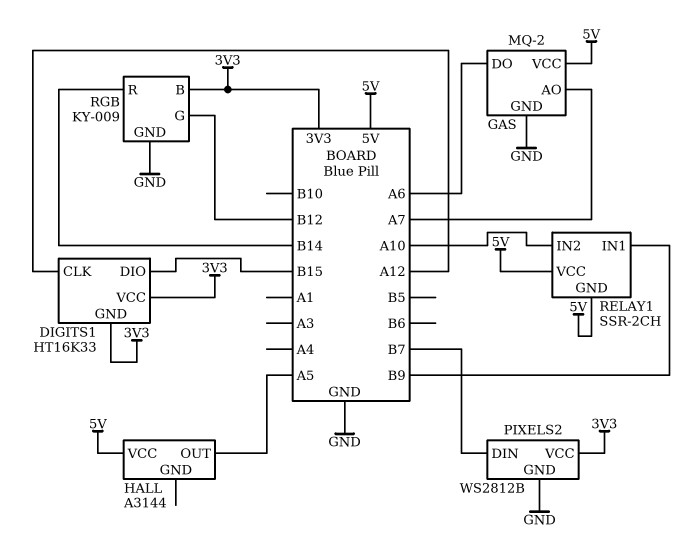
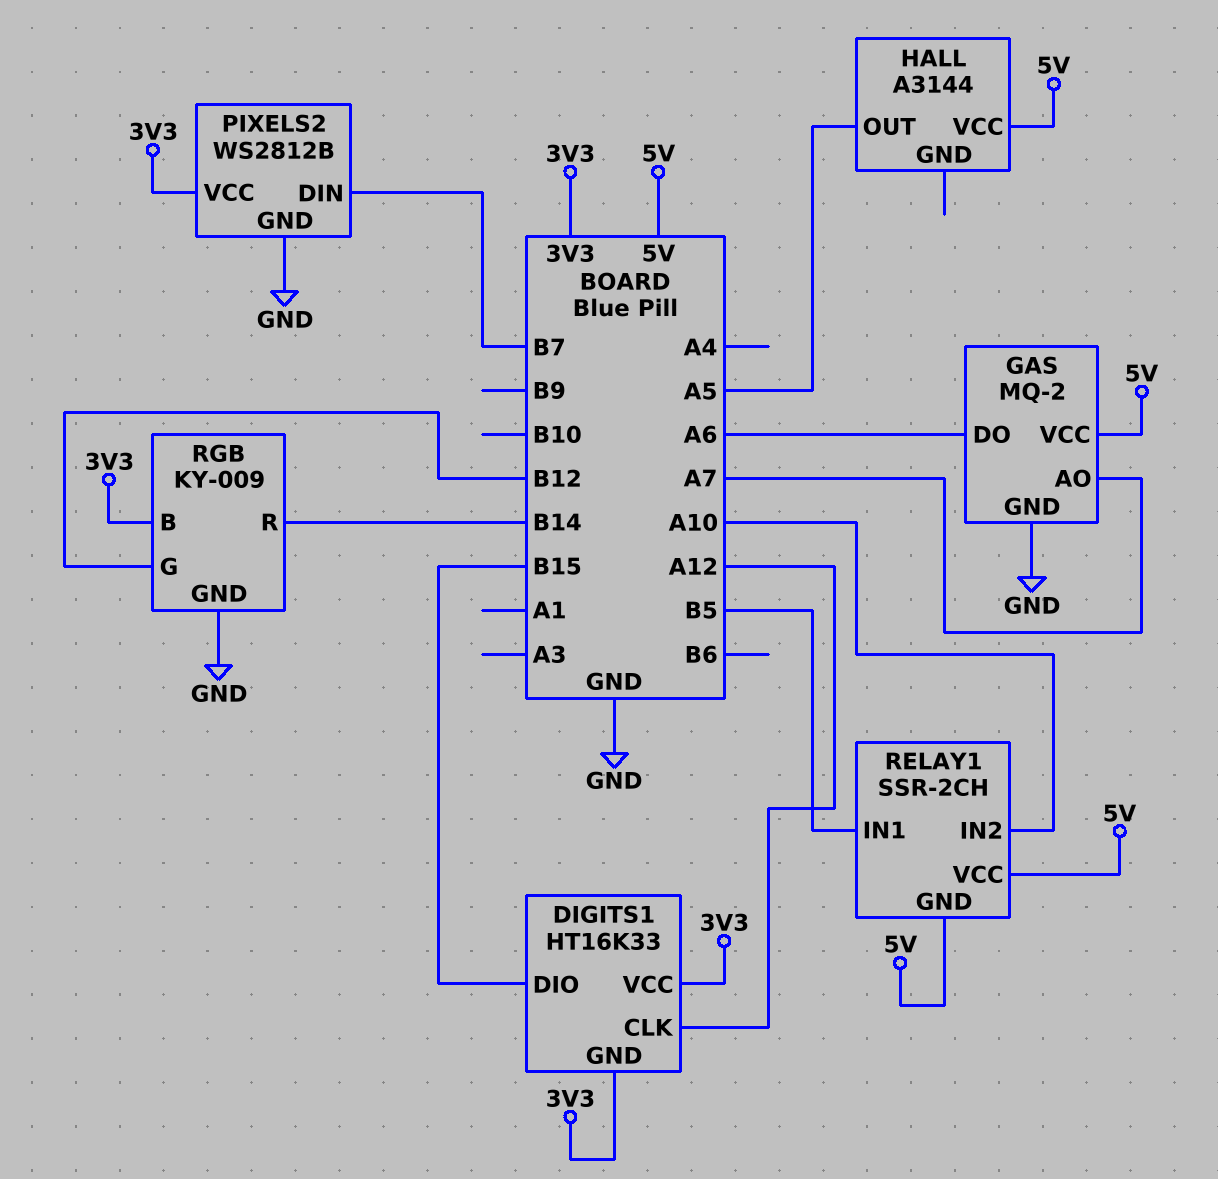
RELAY1 pin IN1: B9 -> B5

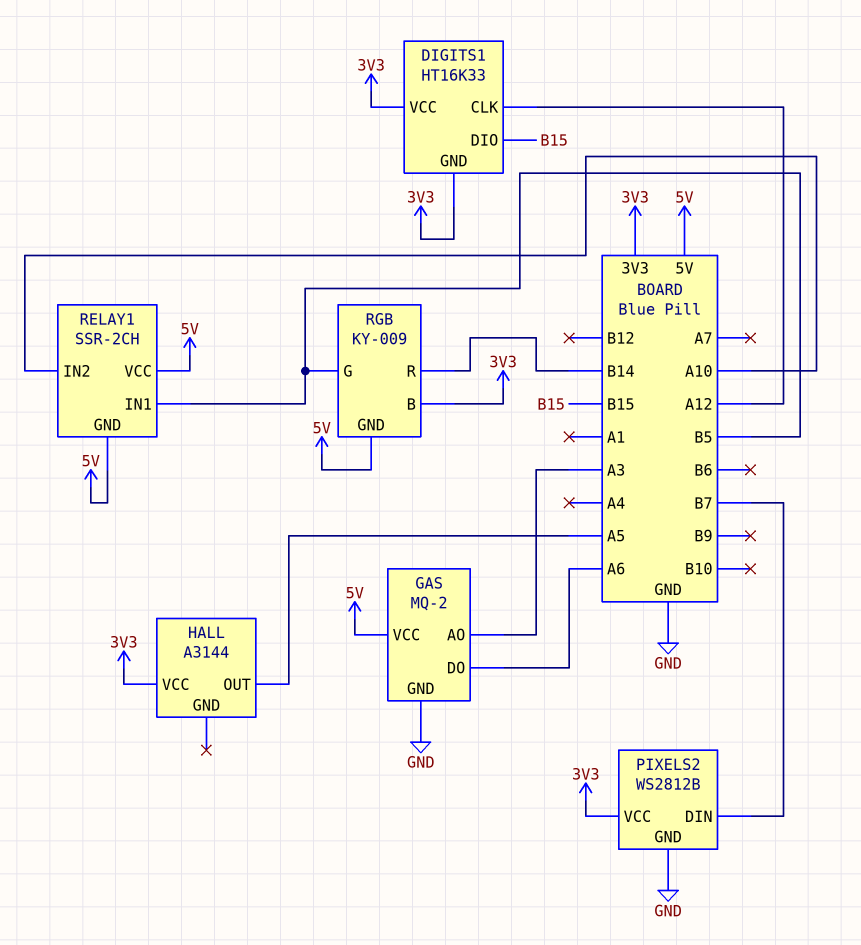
GAS pin AO: A7 -> A3
HALL pin VCC: 5V -> 3V3
RGB pin G: B12 -> B5
RGB pin GND: GND -> 5V

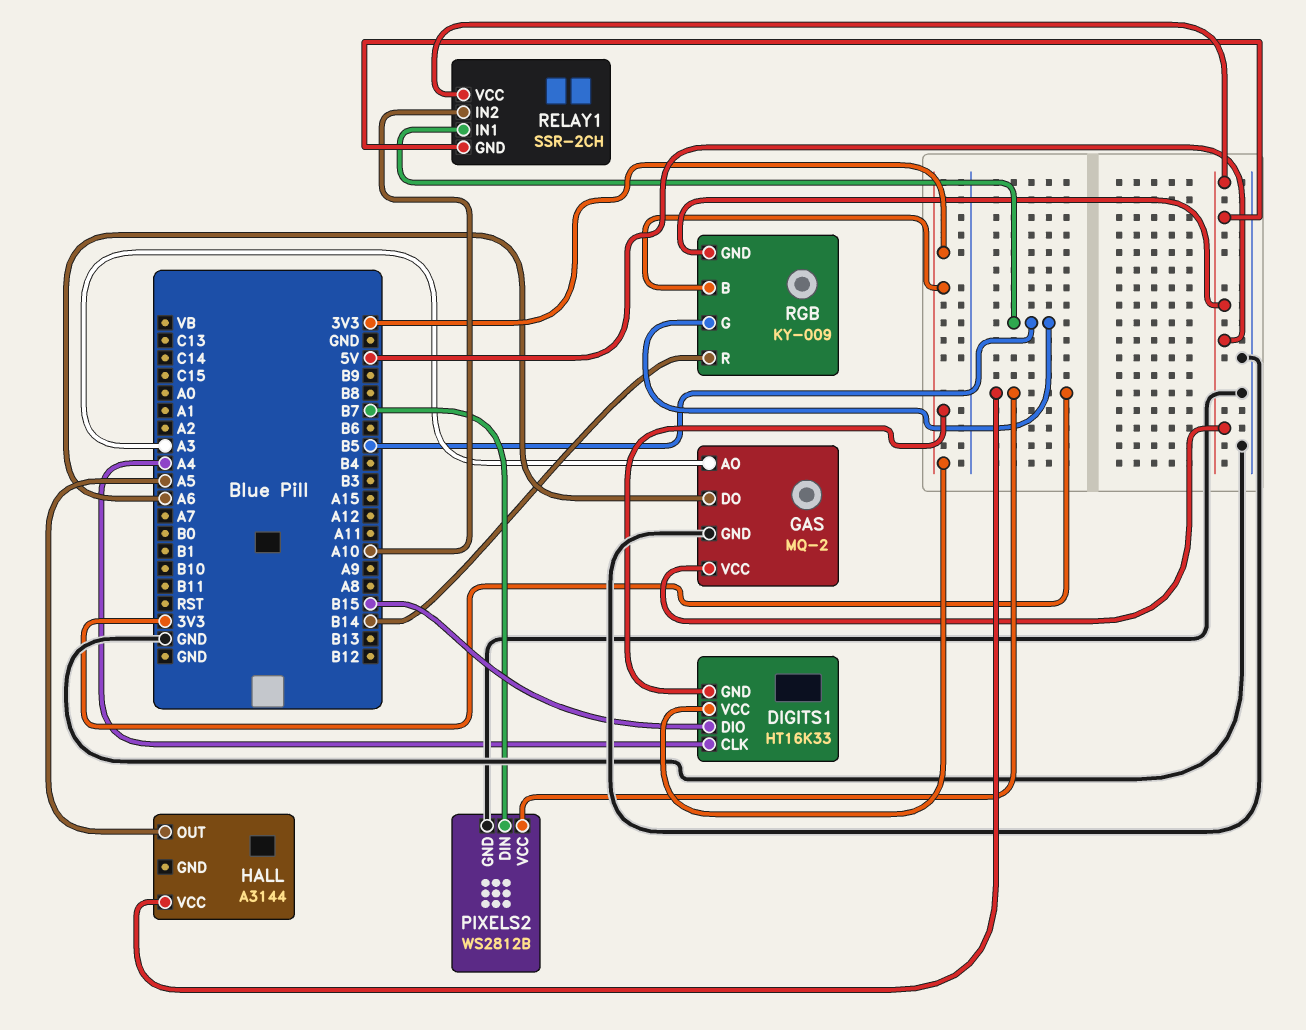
DIGITS1 pin CLK: A12 -> A4

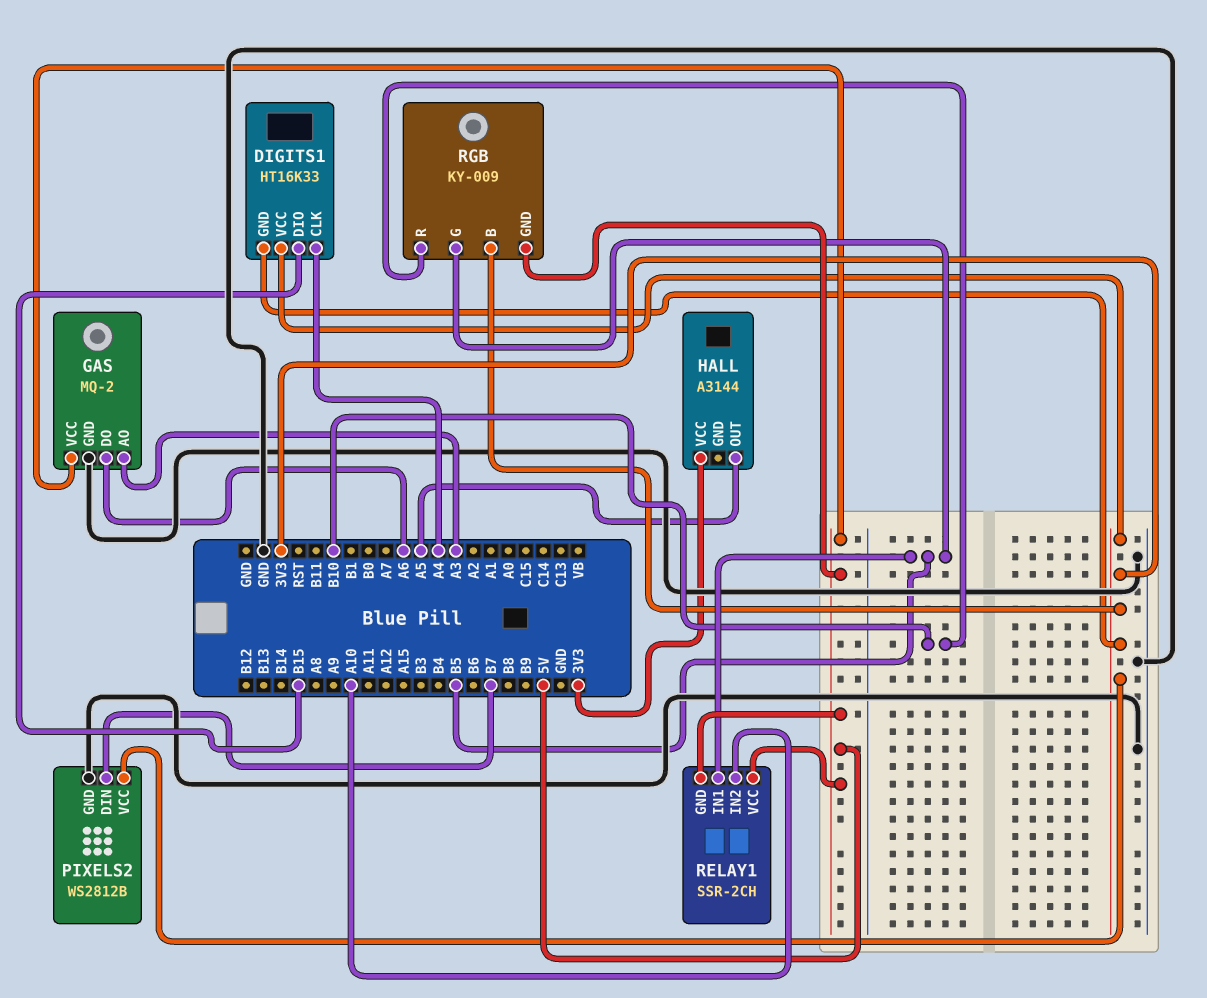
RGB pin R: B14 -> B10

